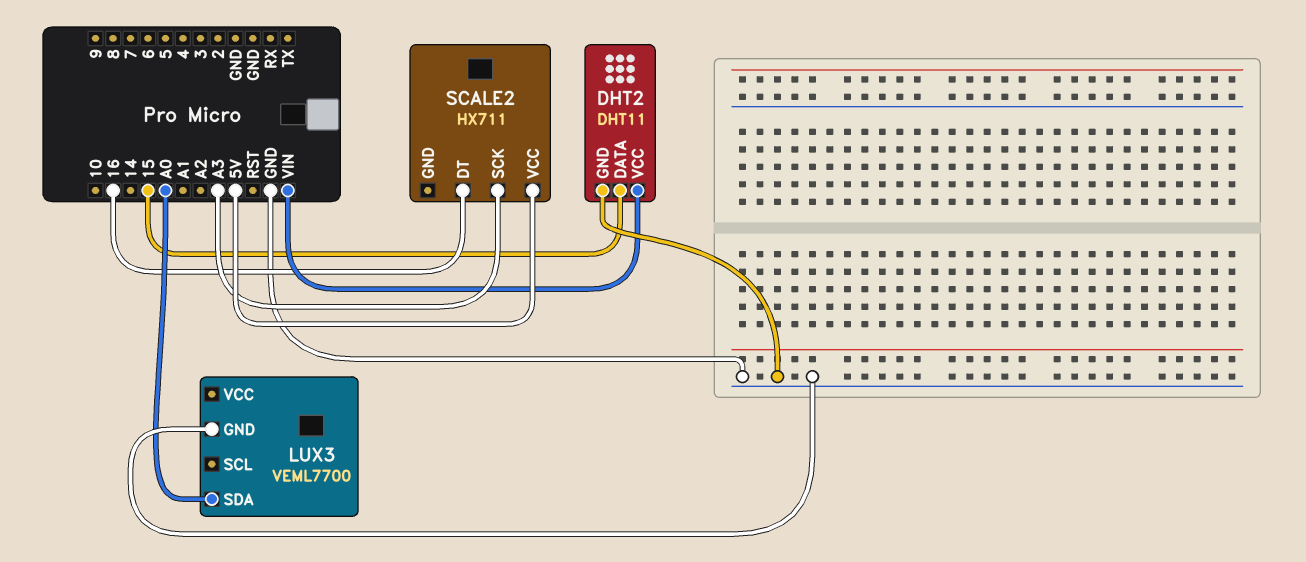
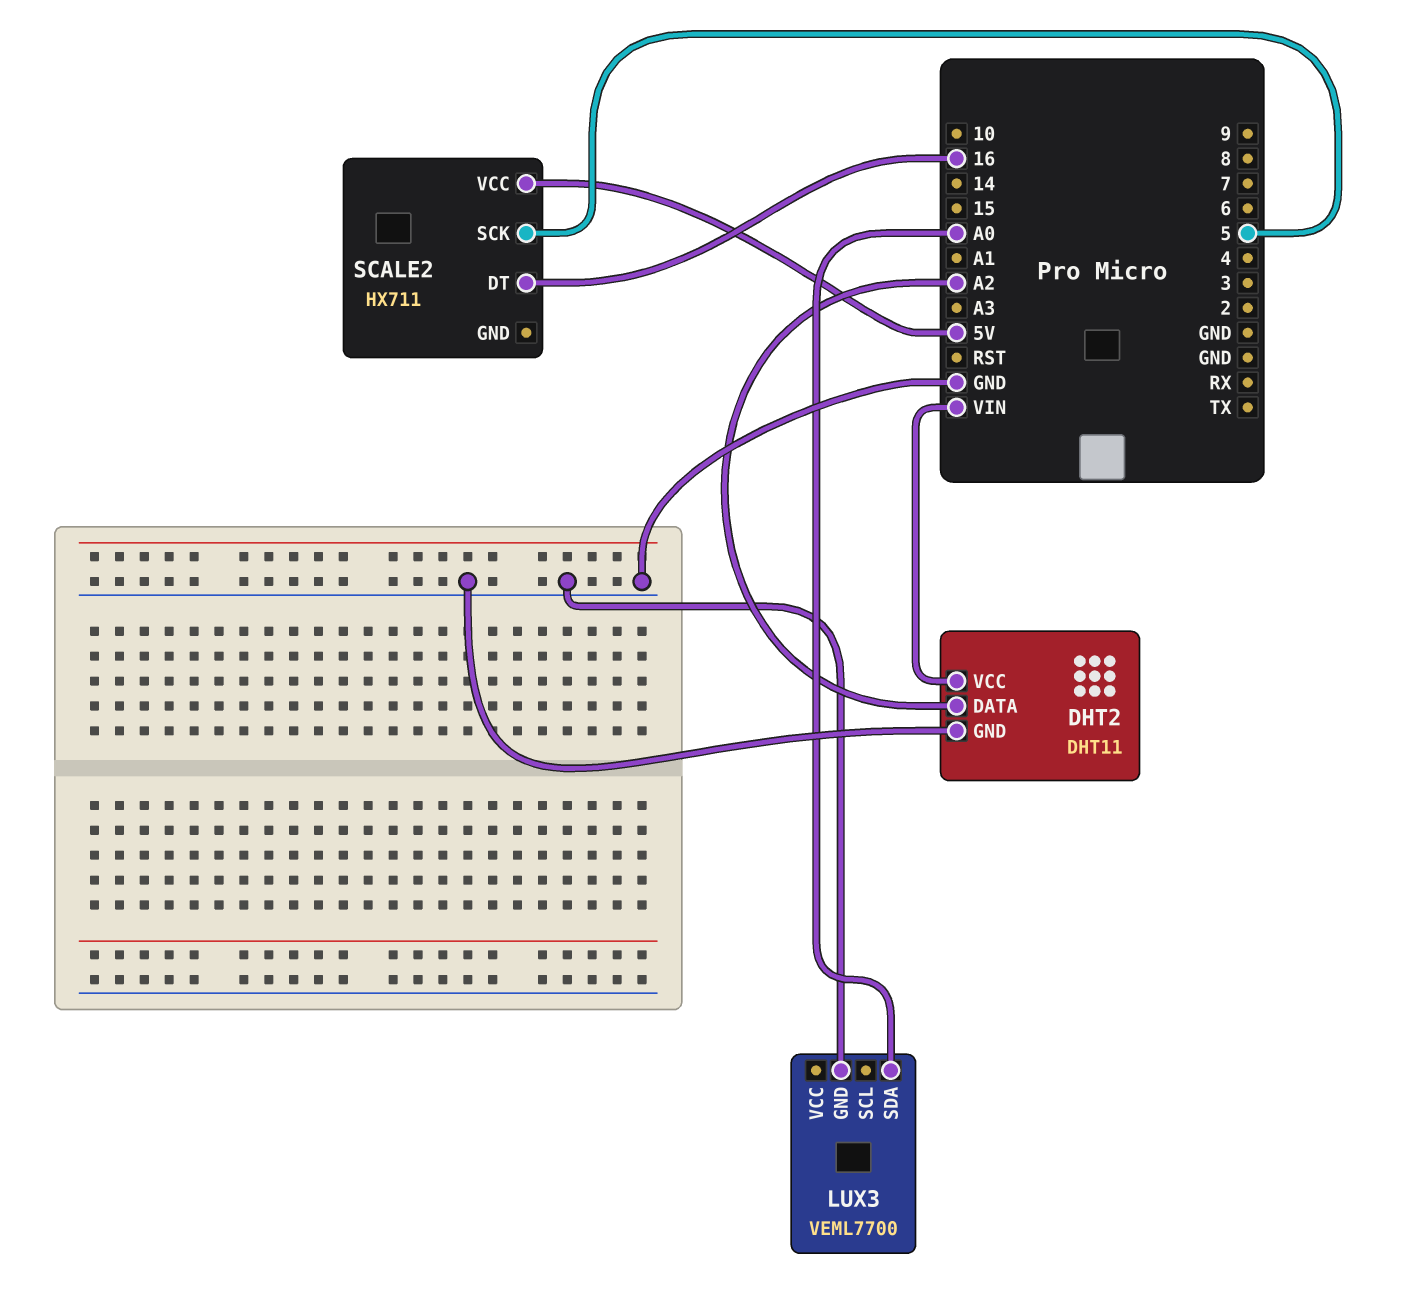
DHT2 pin DATA: 15 -> A2
SCALE2 pin SCK: A3 -> 5

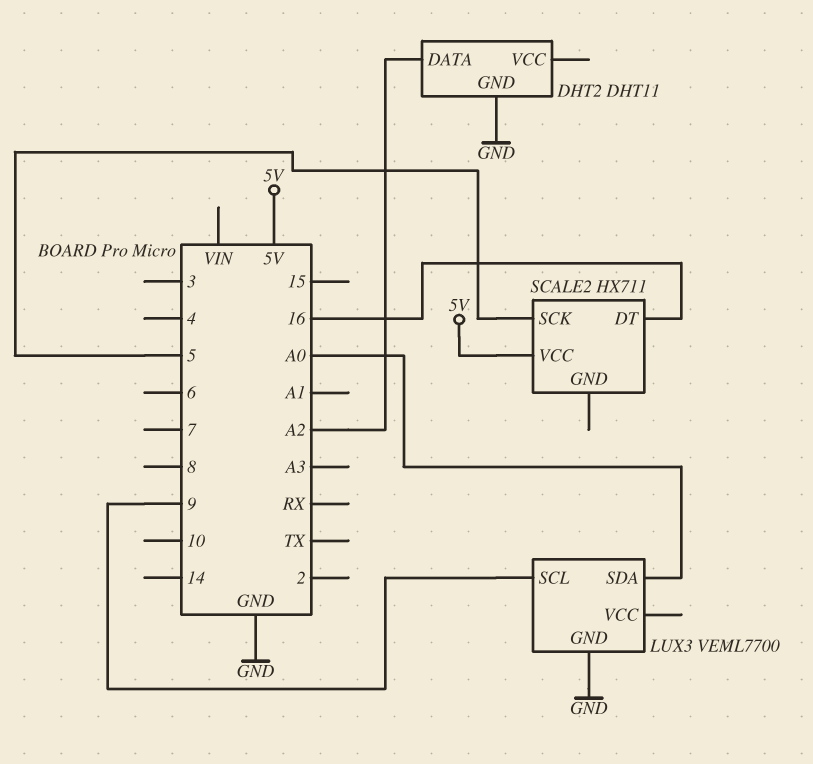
DHT2 pin VCC: VIN -> none
LUX3 pin SCL: none -> 9

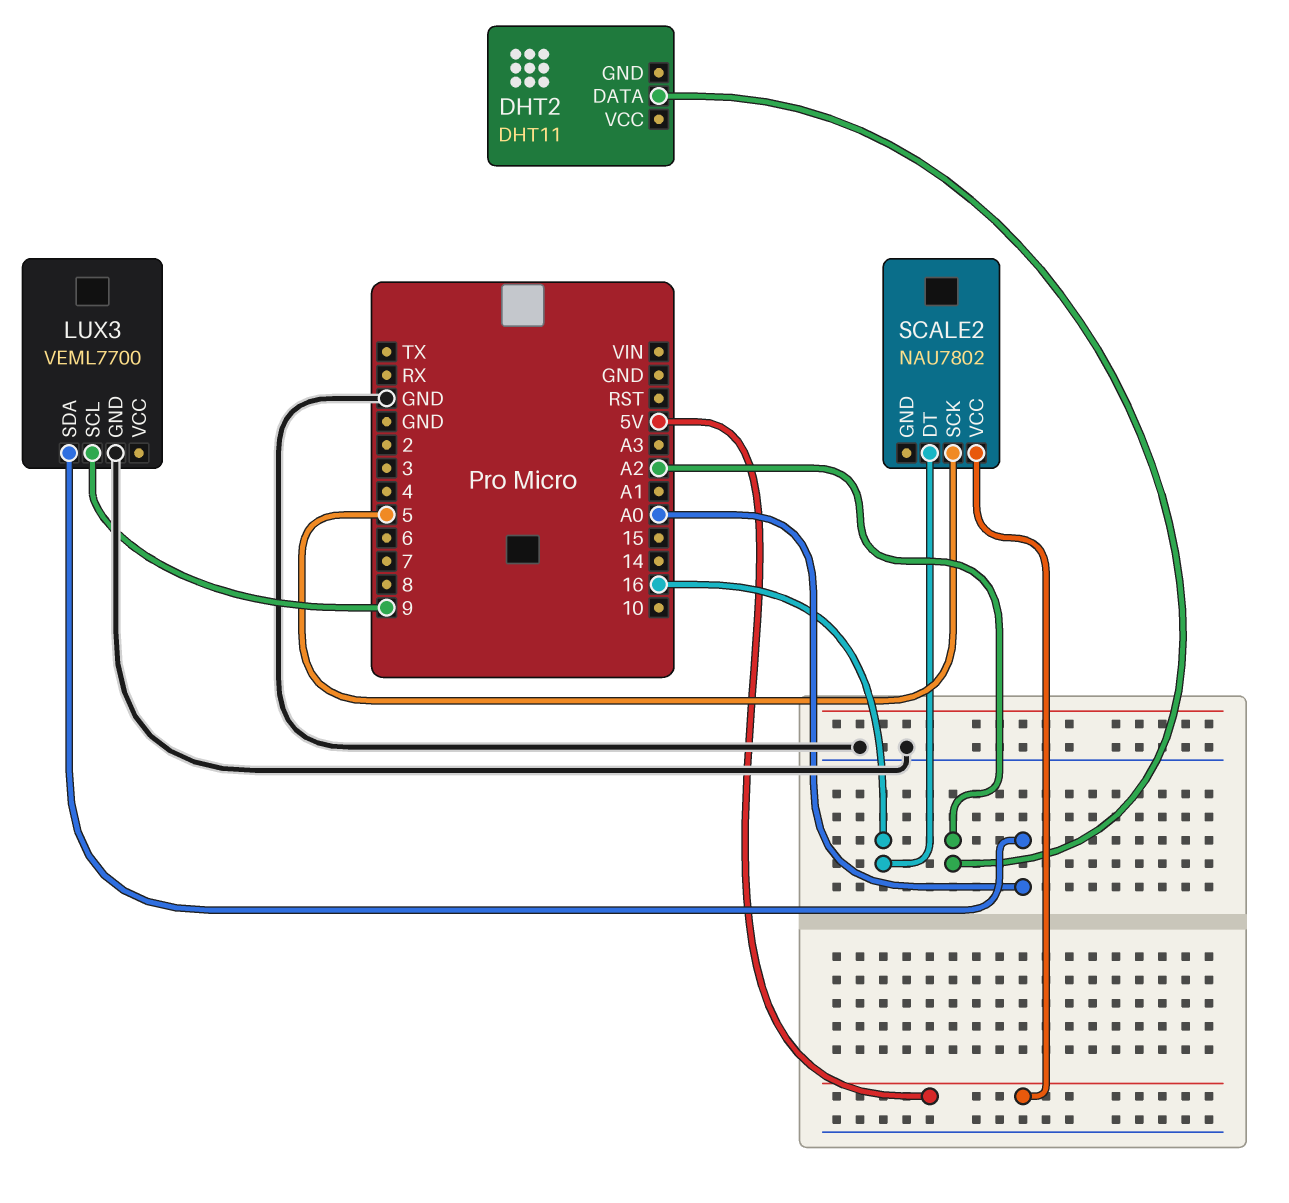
DHT2 pin GND: GND -> none
SCALE2: HX711 -> NAU7802

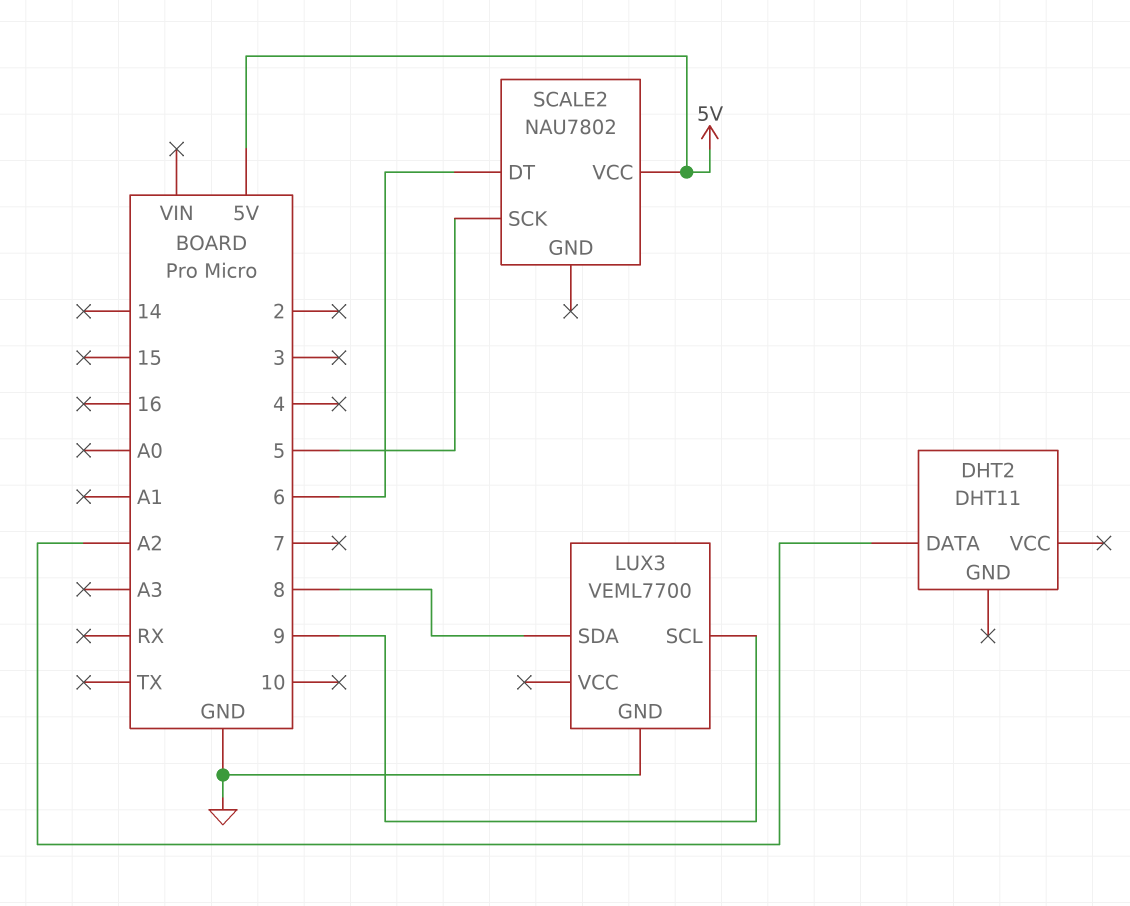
LUX3 pin SDA: A0 -> 8
SCALE2 pin DT: 16 -> 6

